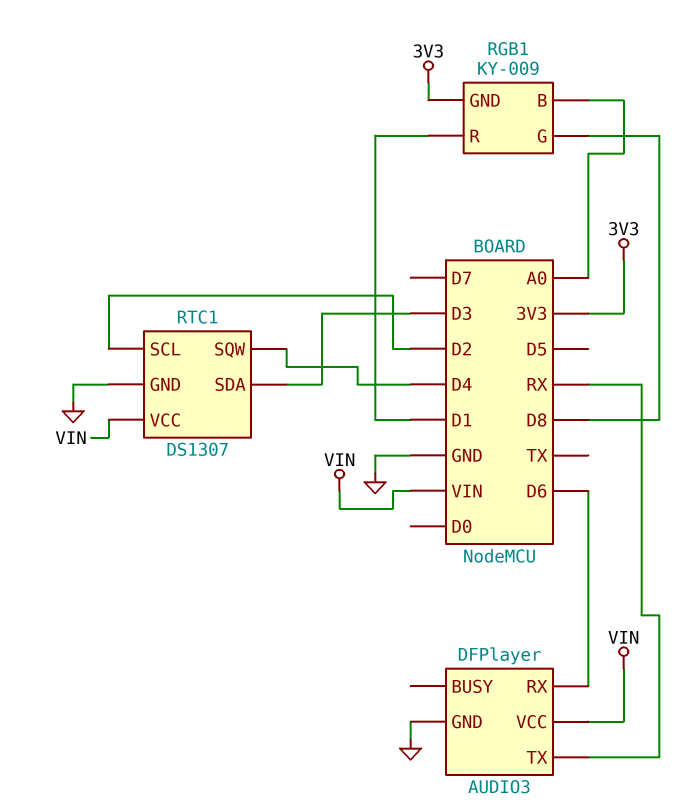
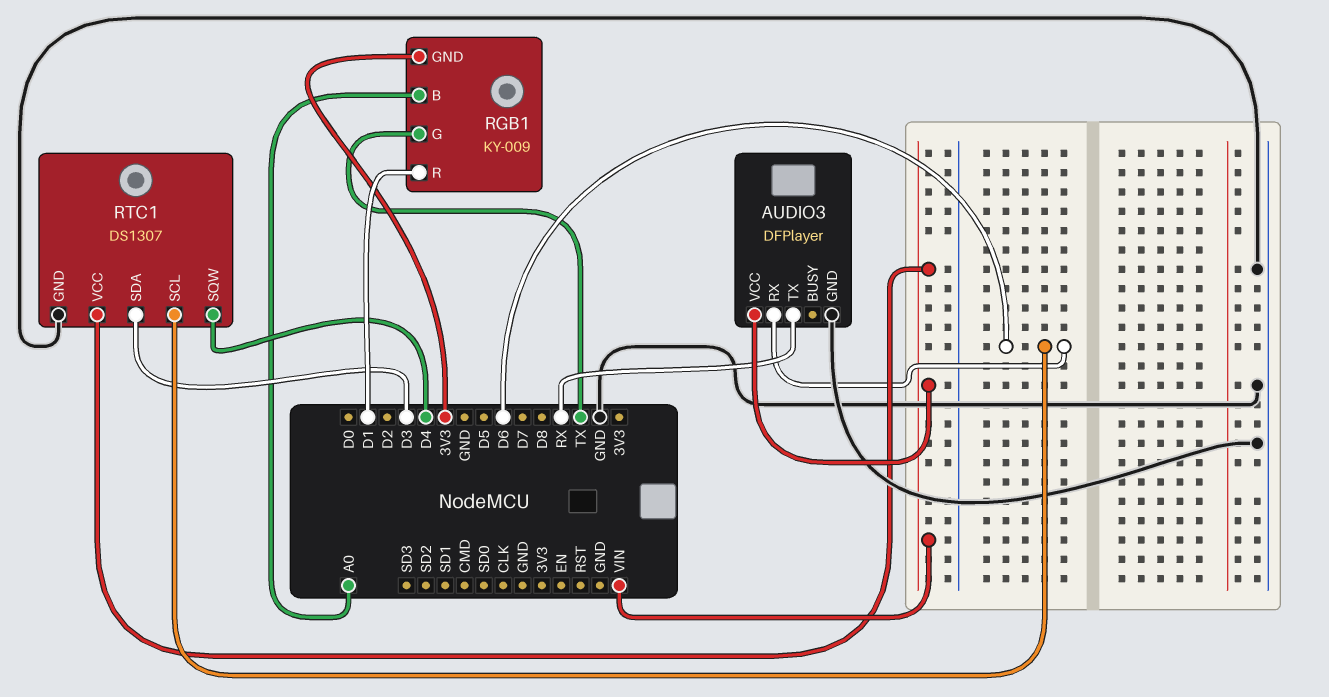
RGB1 pin G: D8 -> TX
RTC1 pin SCL: D2 -> D6

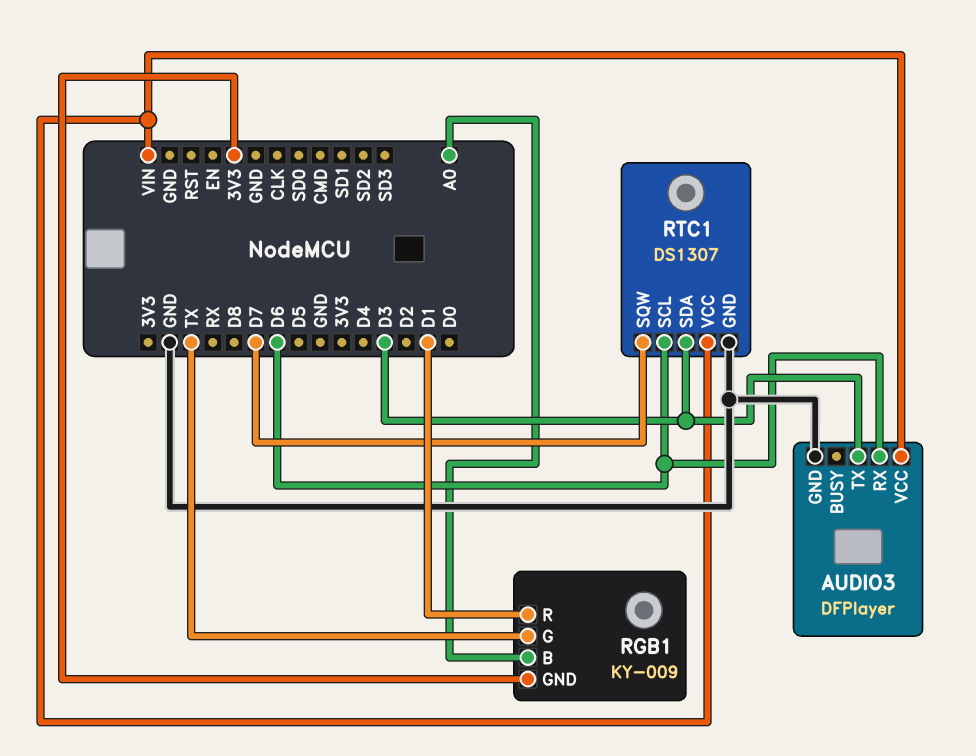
AUDIO3 pin TX: RX -> D3
RTC1 pin SQW: D4 -> D7

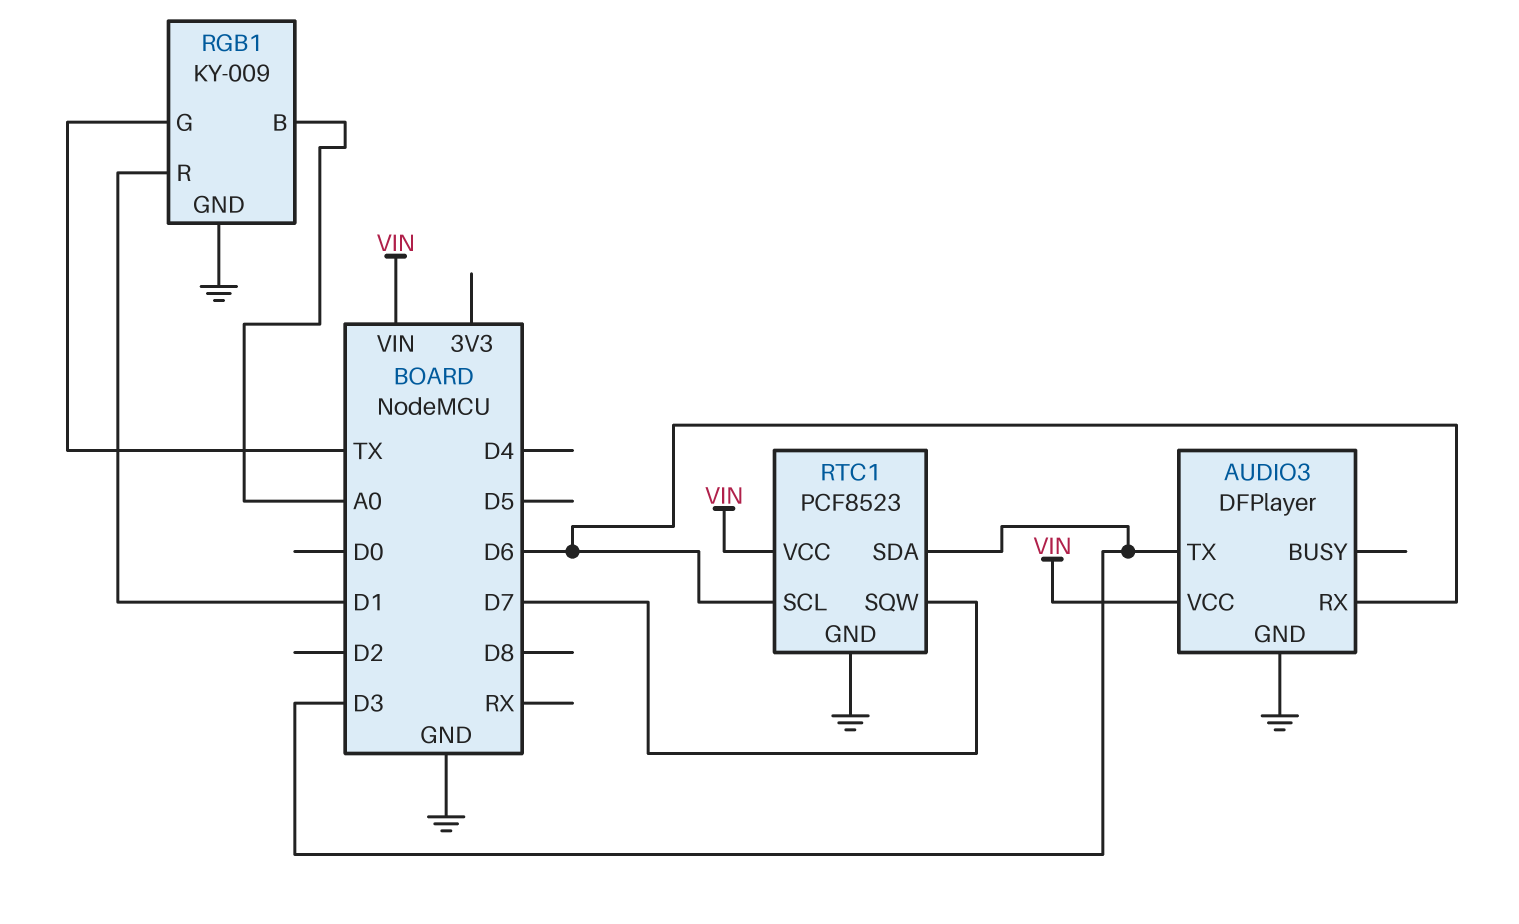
RGB1 pin GND: 3V3 -> GND
RTC1: DS1307 -> PCF8523

